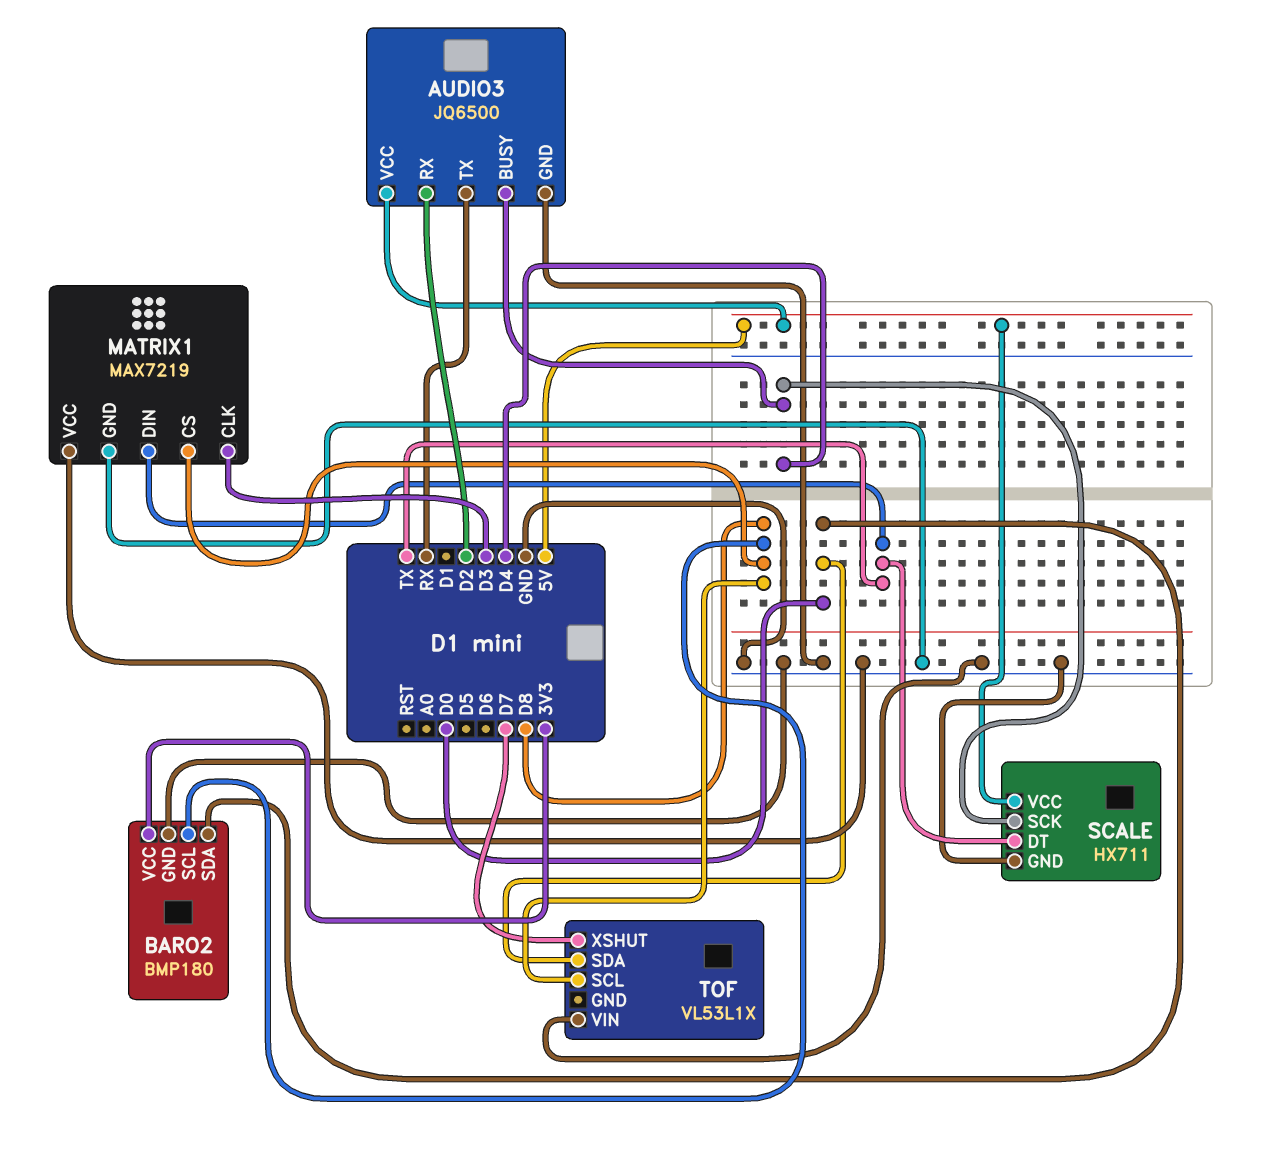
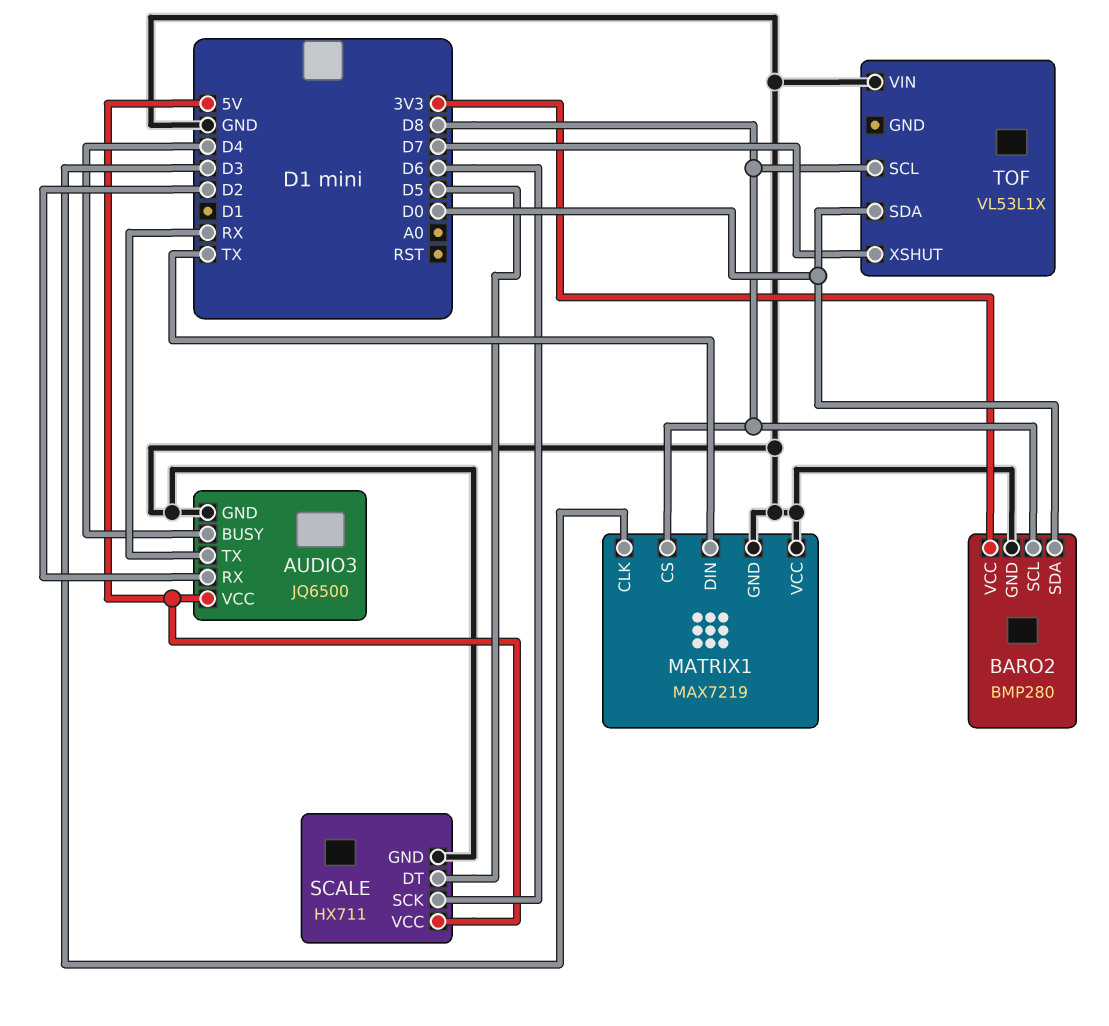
BARO2: BMP180 -> BMP280
SCALE pin DT: TX -> D5
SCALE pin SCK: D4 -> D6

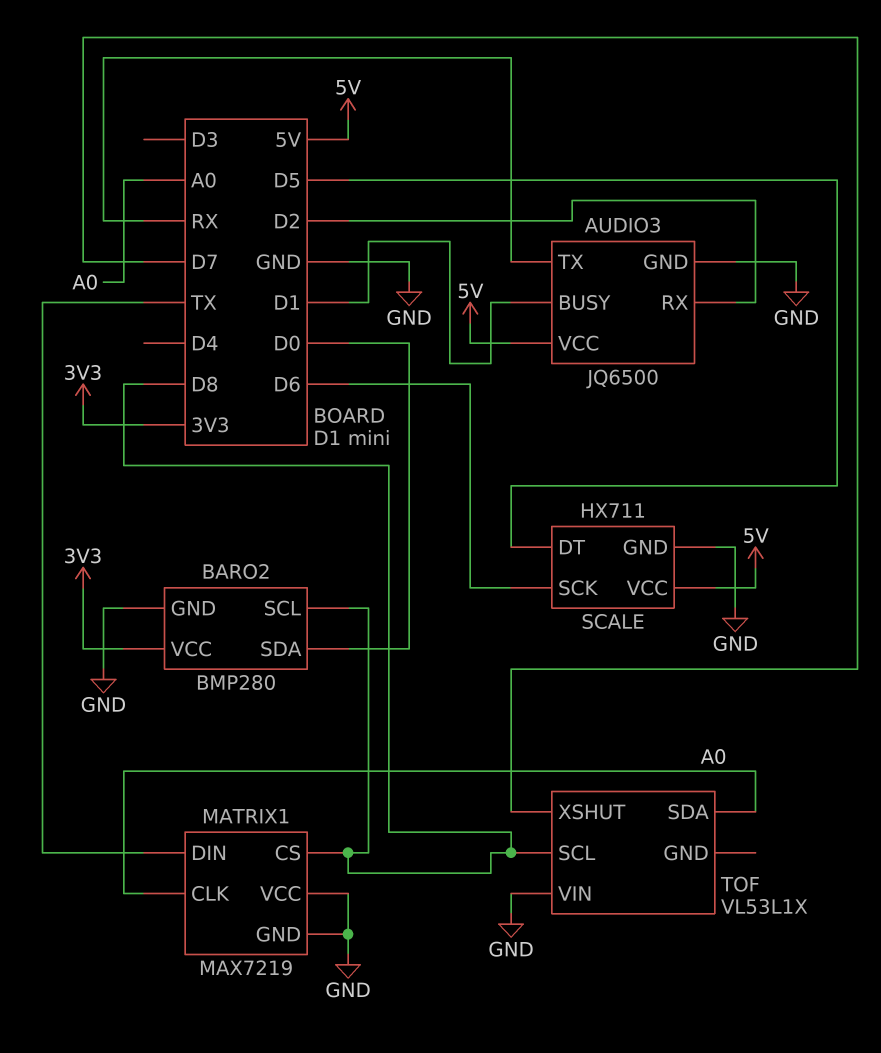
AUDIO3 pin BUSY: D4 -> D1
MATRIX1 pin CLK: D3 -> A0
TOF pin SDA: D0 -> A0

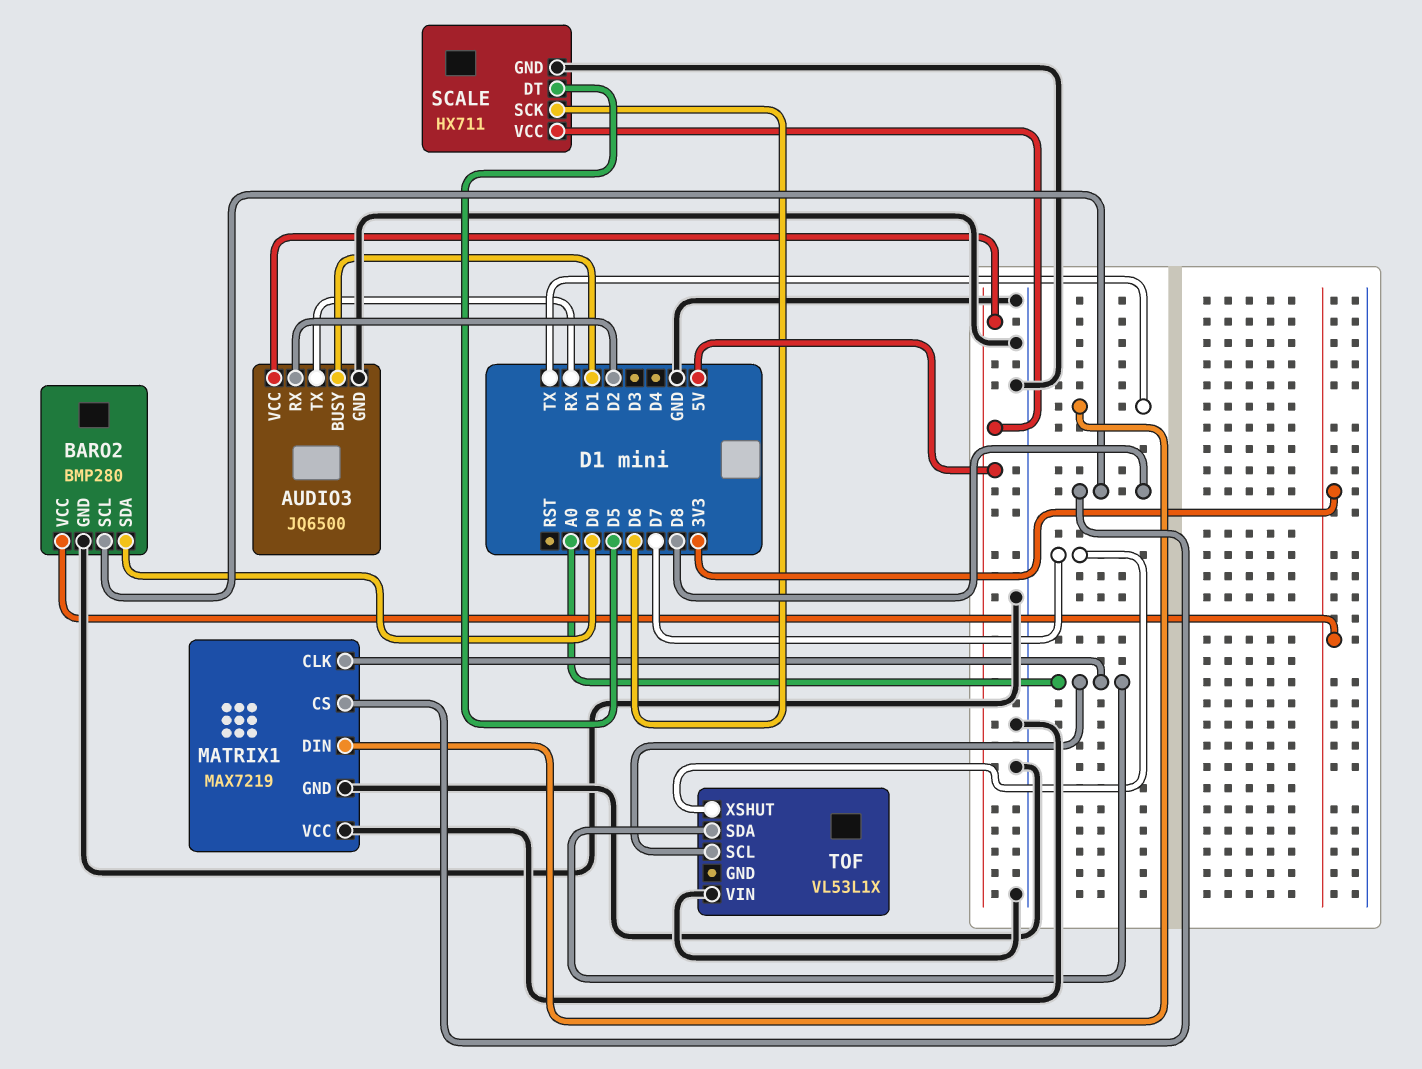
TOF pin SCL: D8 -> A0

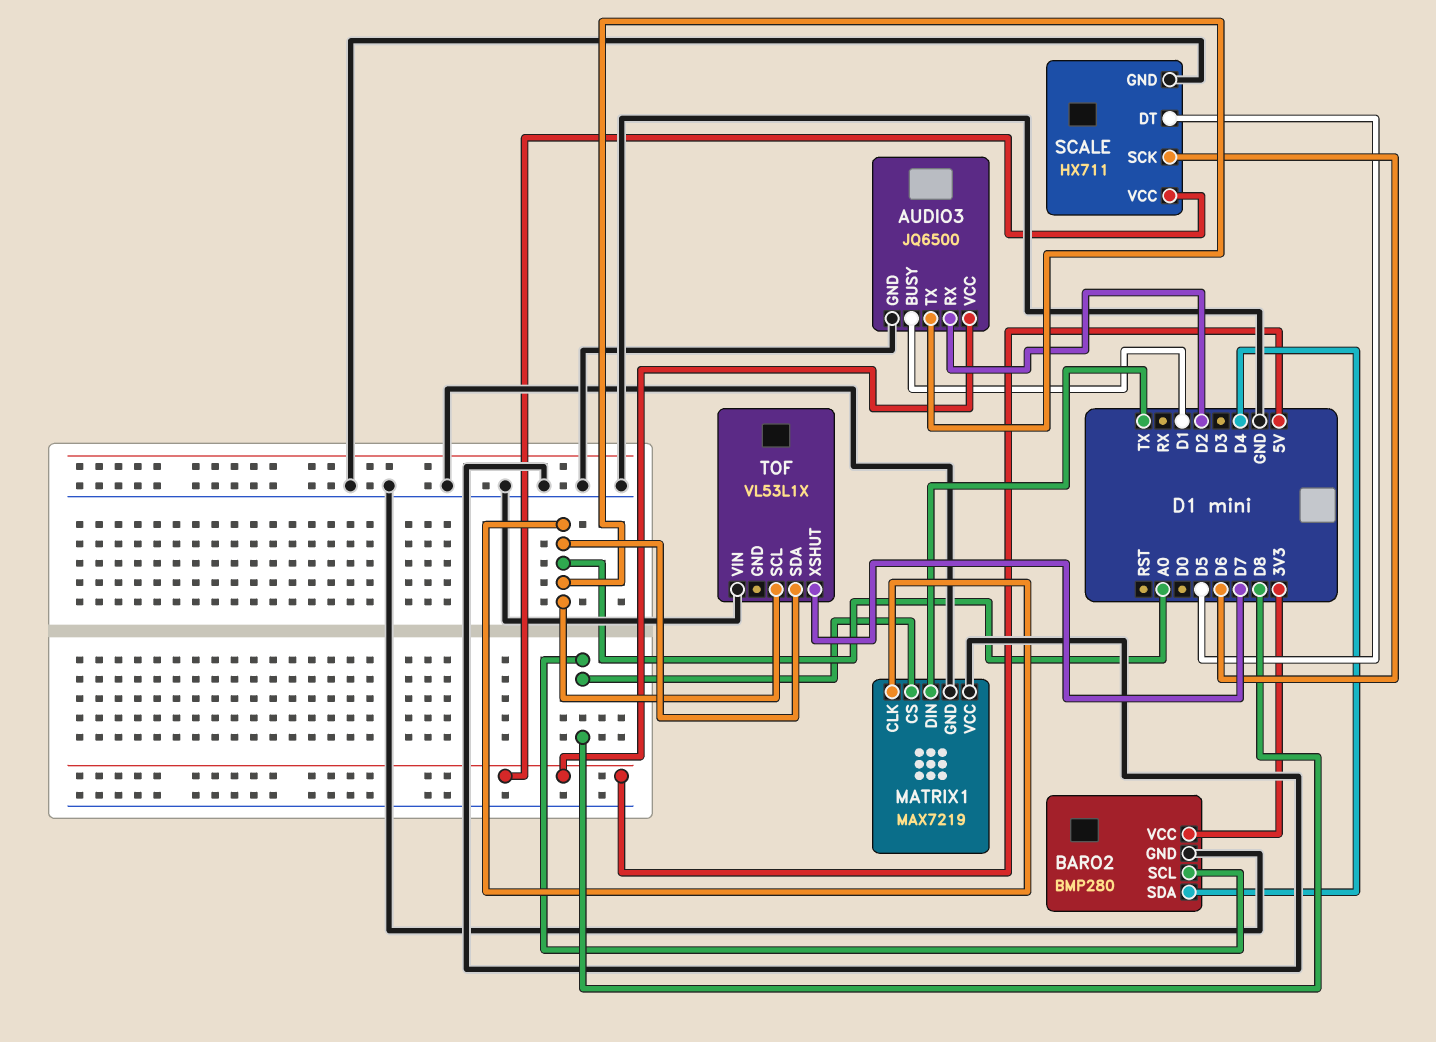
AUDIO3 pin TX: RX -> A0
BARO2 pin SDA: D0 -> D4

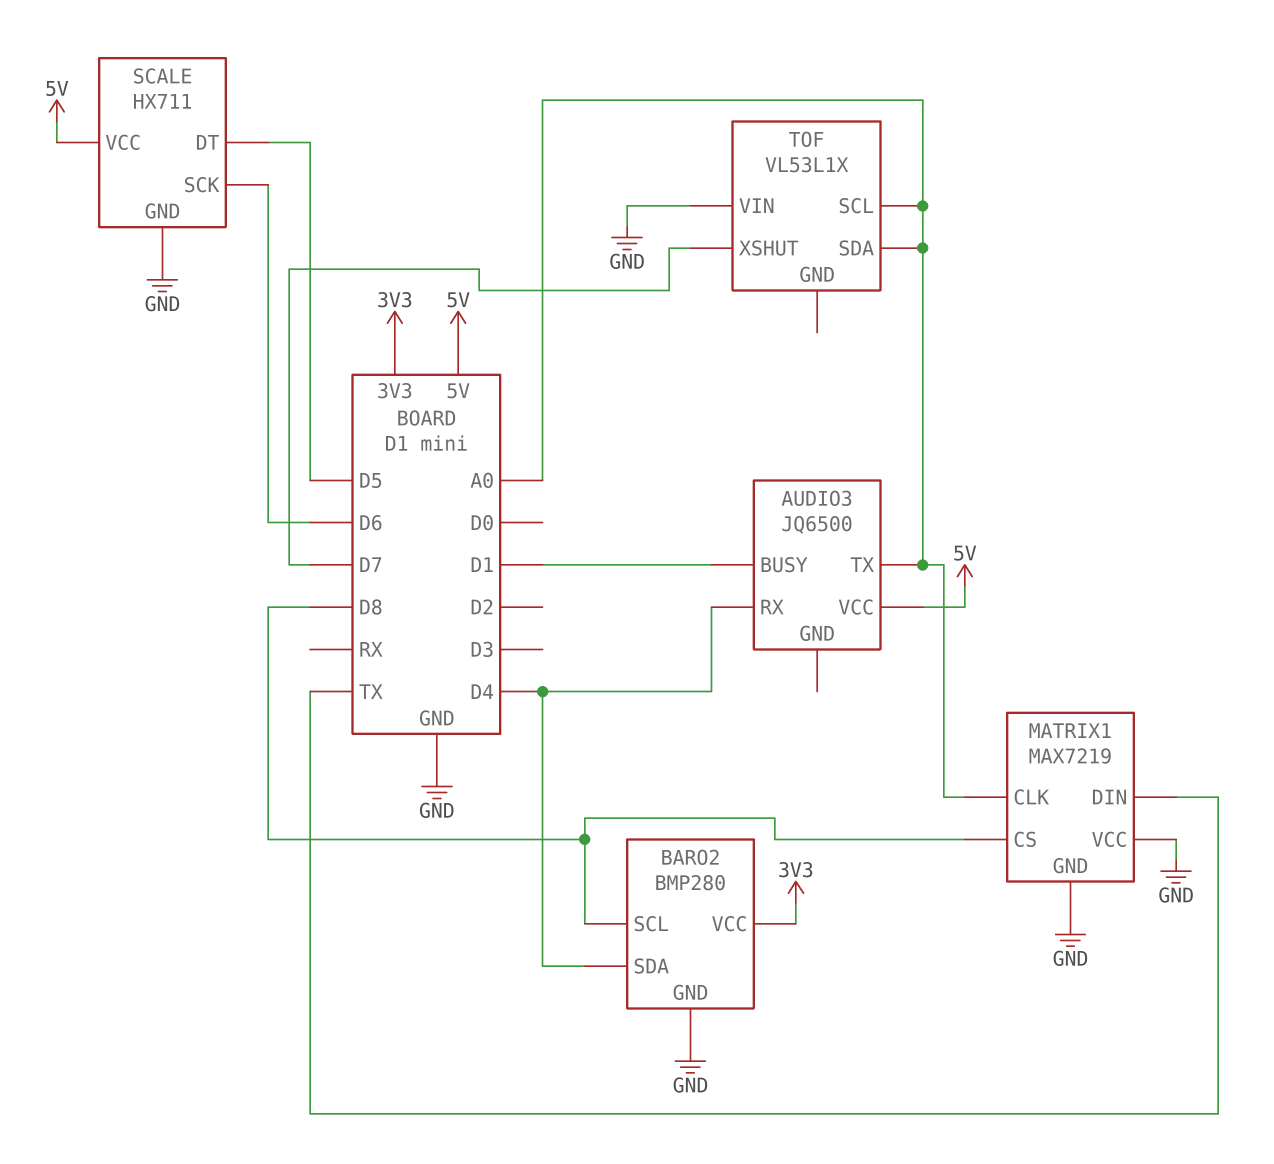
AUDIO3 pin GND: GND -> none
AUDIO3 pin RX: D2 -> D4

